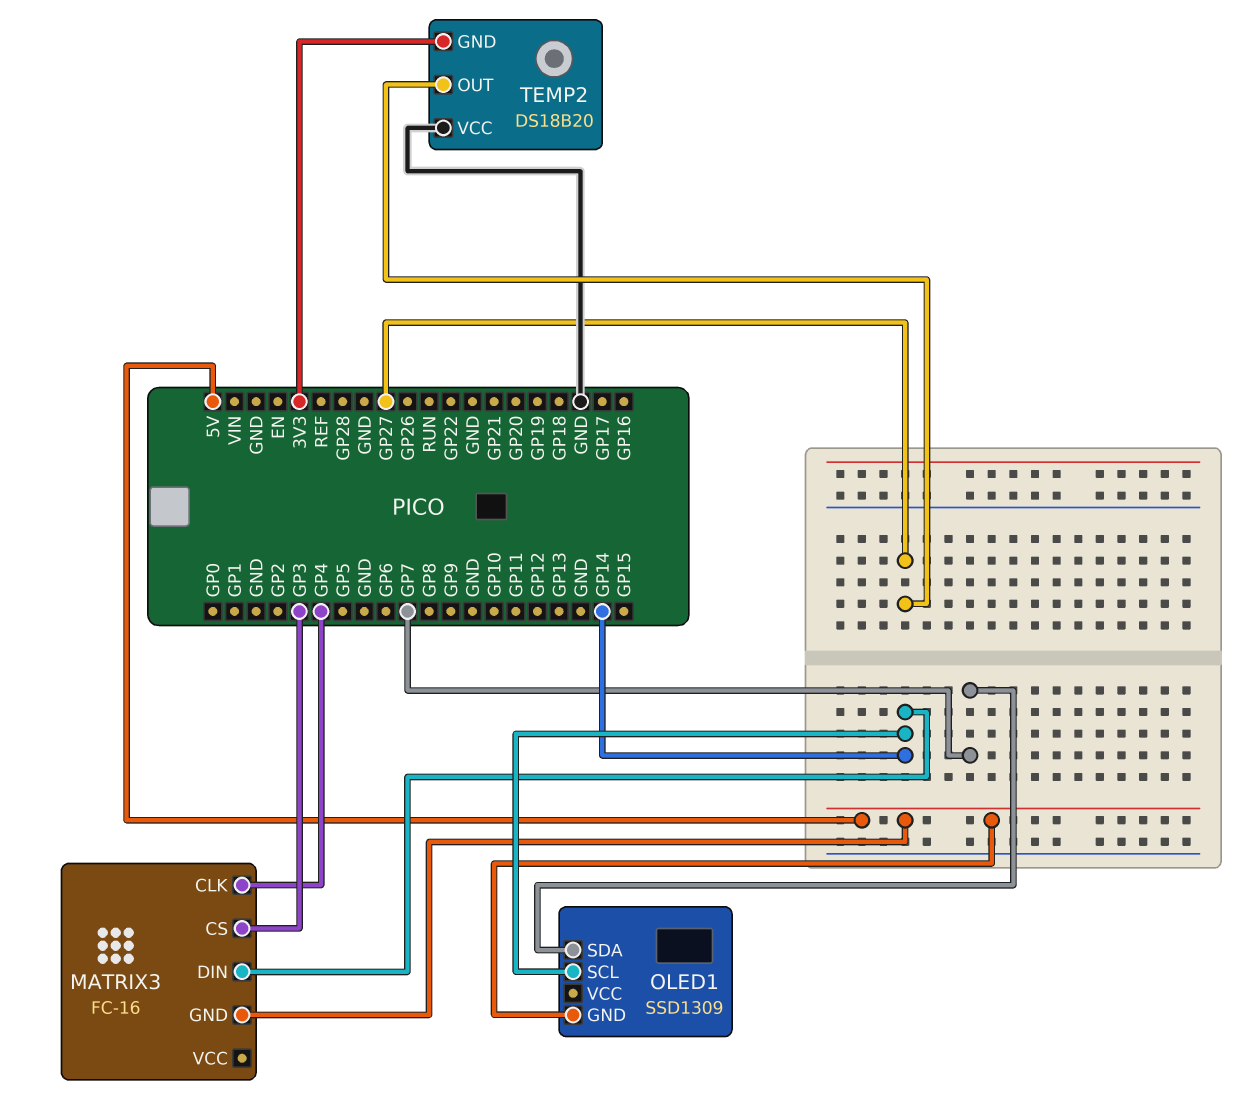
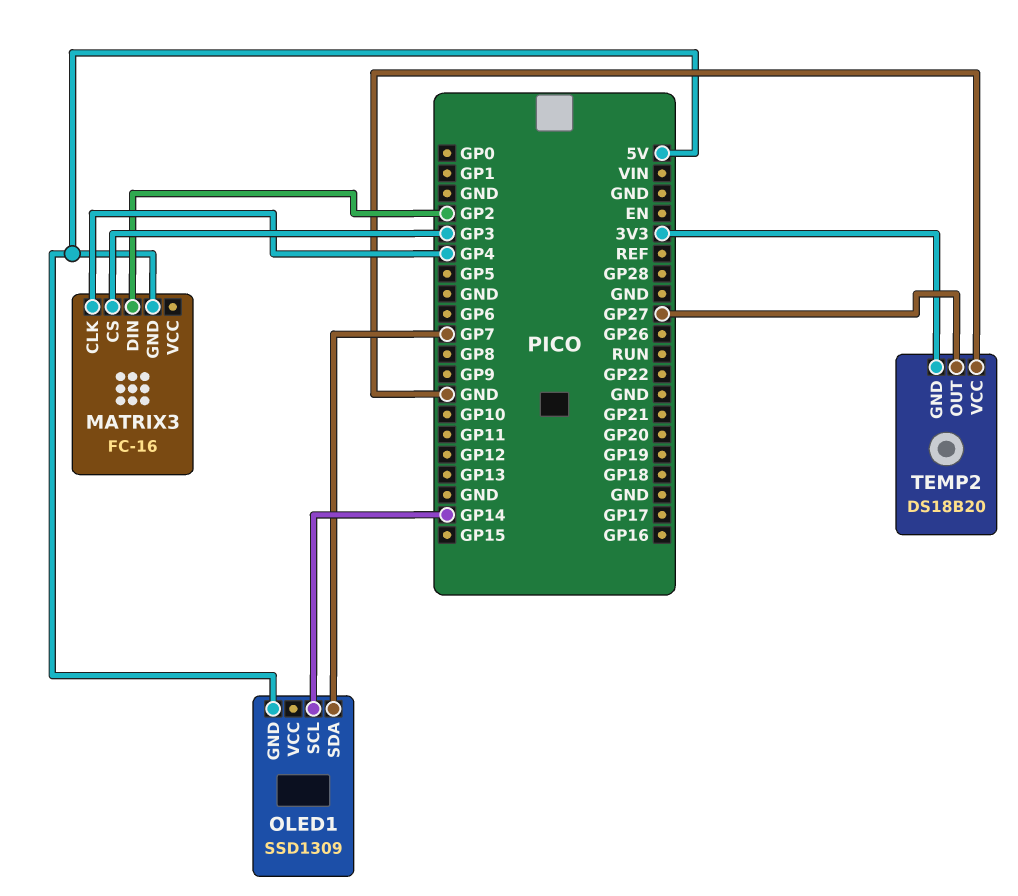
MATRIX3 pin DIN: GP14 -> GP2

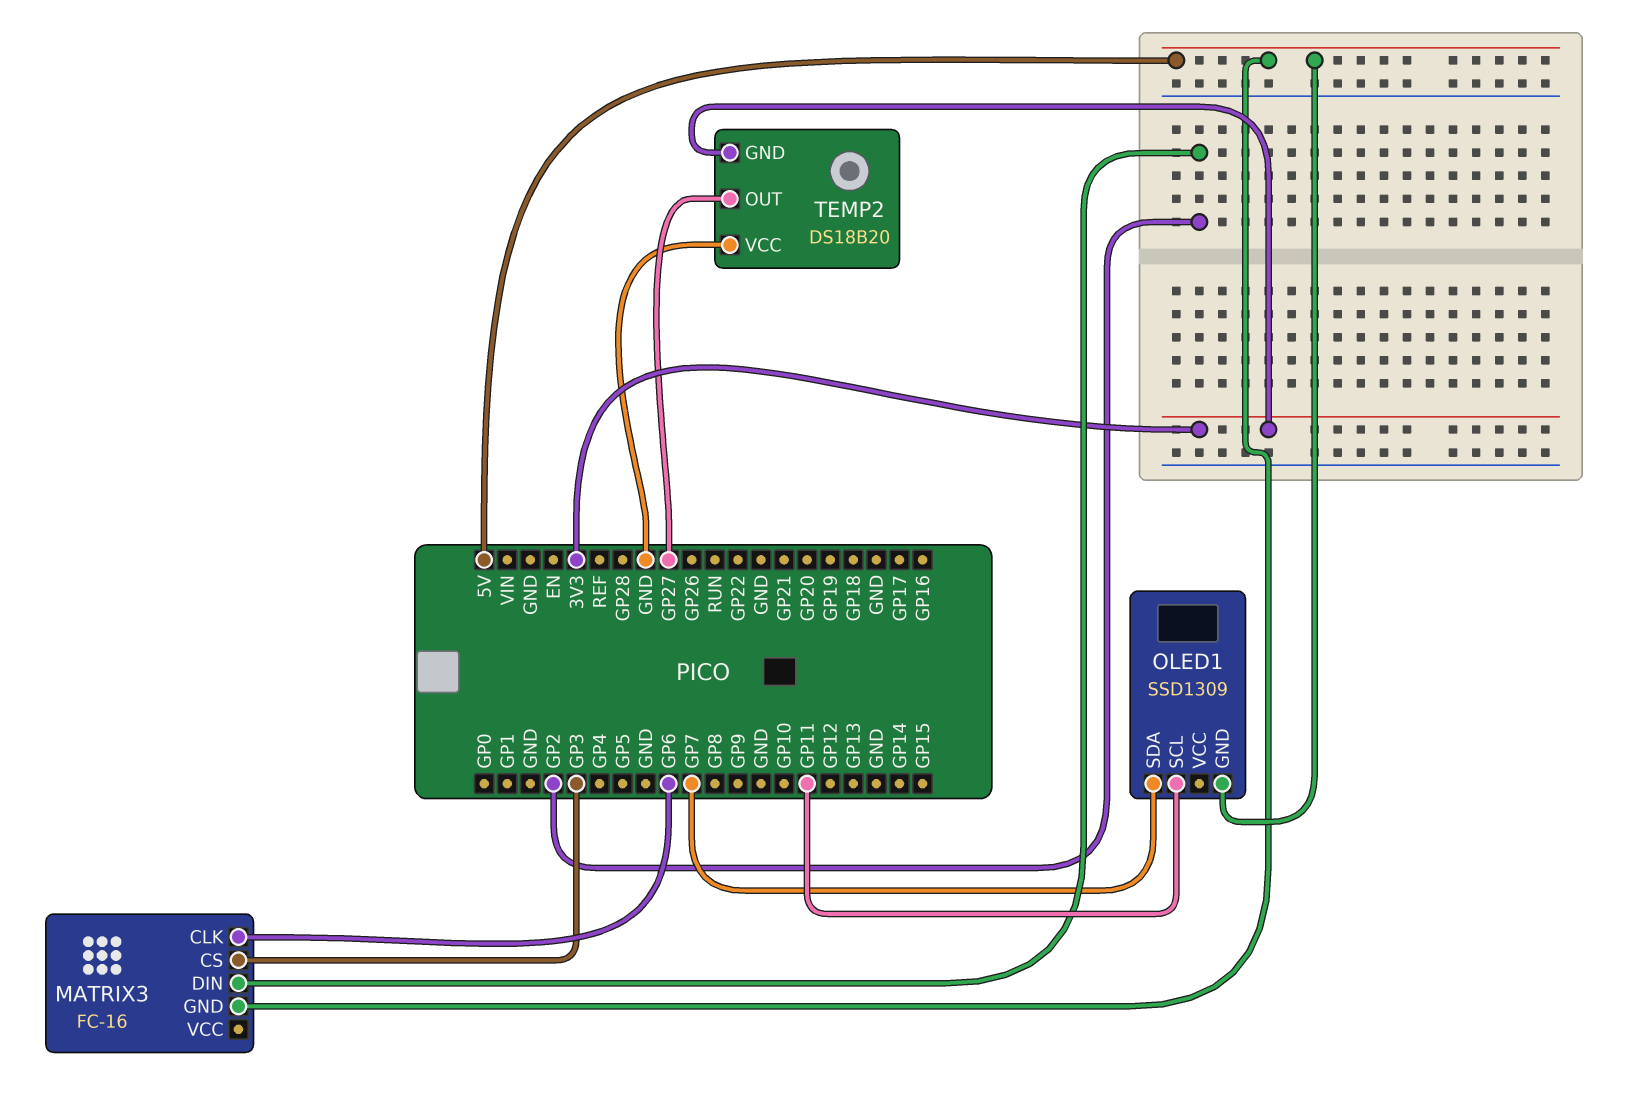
MATRIX3 pin CLK: GP4 -> GP6
OLED1 pin SCL: GP14 -> GP11

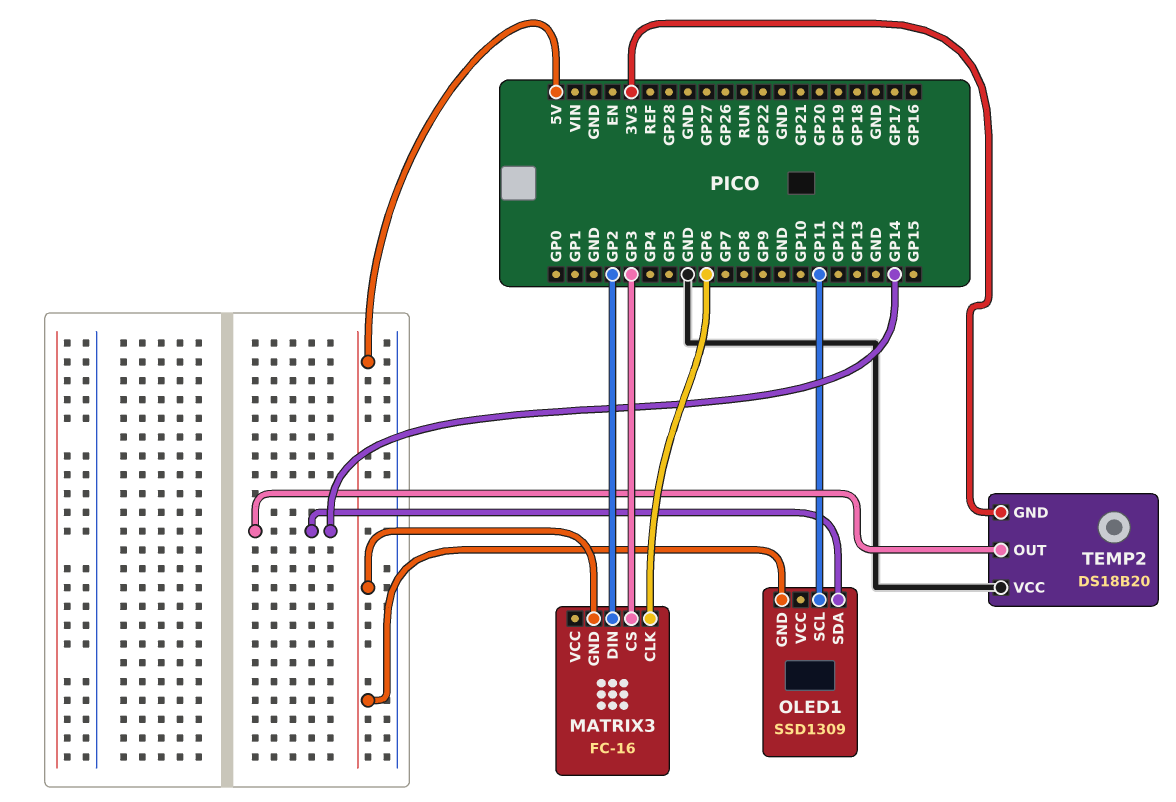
OLED1 pin SDA: GP7 -> GP14
TEMP2 pin OUT: GP27 -> GP14

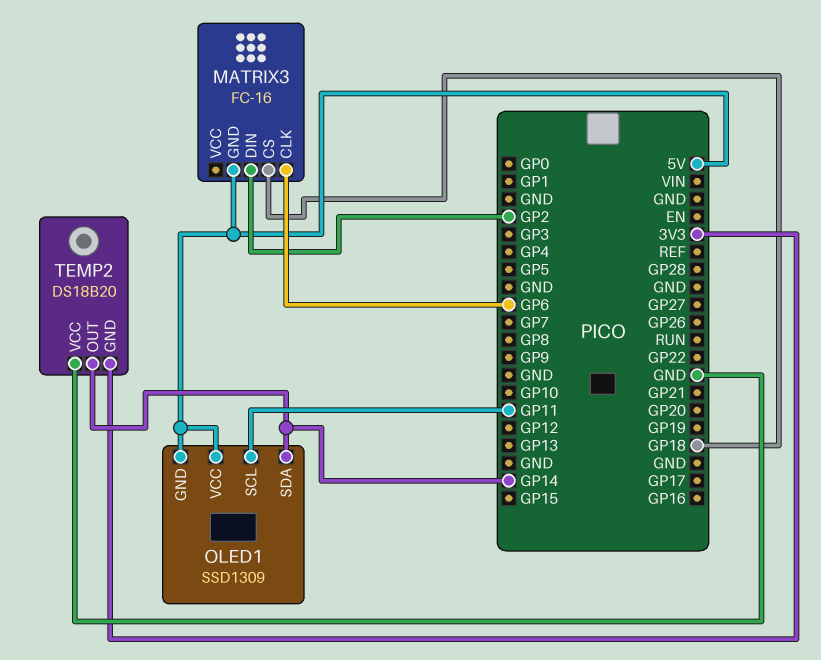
MATRIX3 pin CS: GP3 -> GP18
OLED1 pin VCC: none -> 5V

